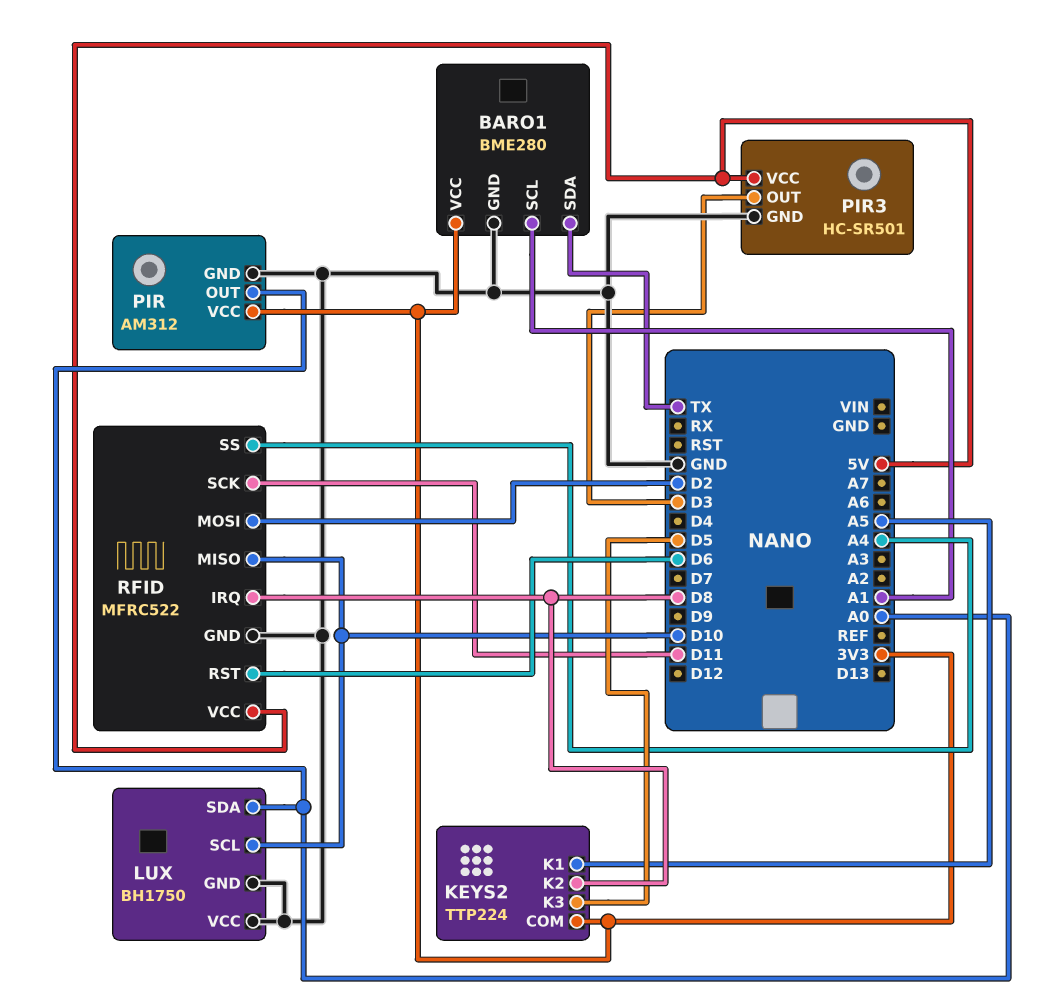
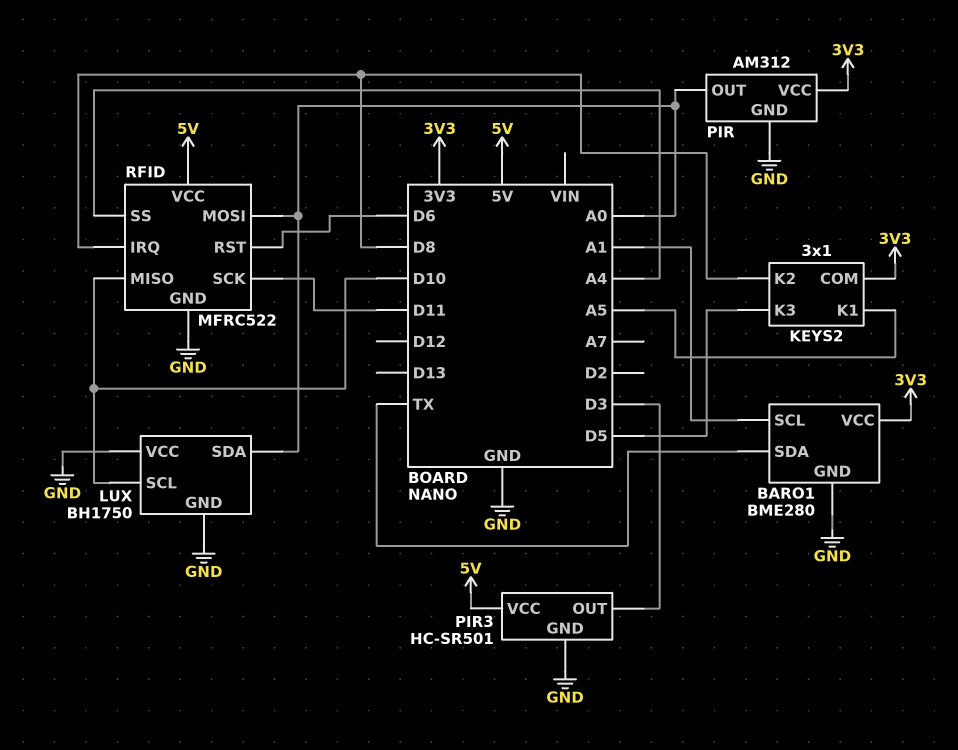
KEYS2: TTP224 -> 3x1
RFID pin MOSI: D2 -> A0

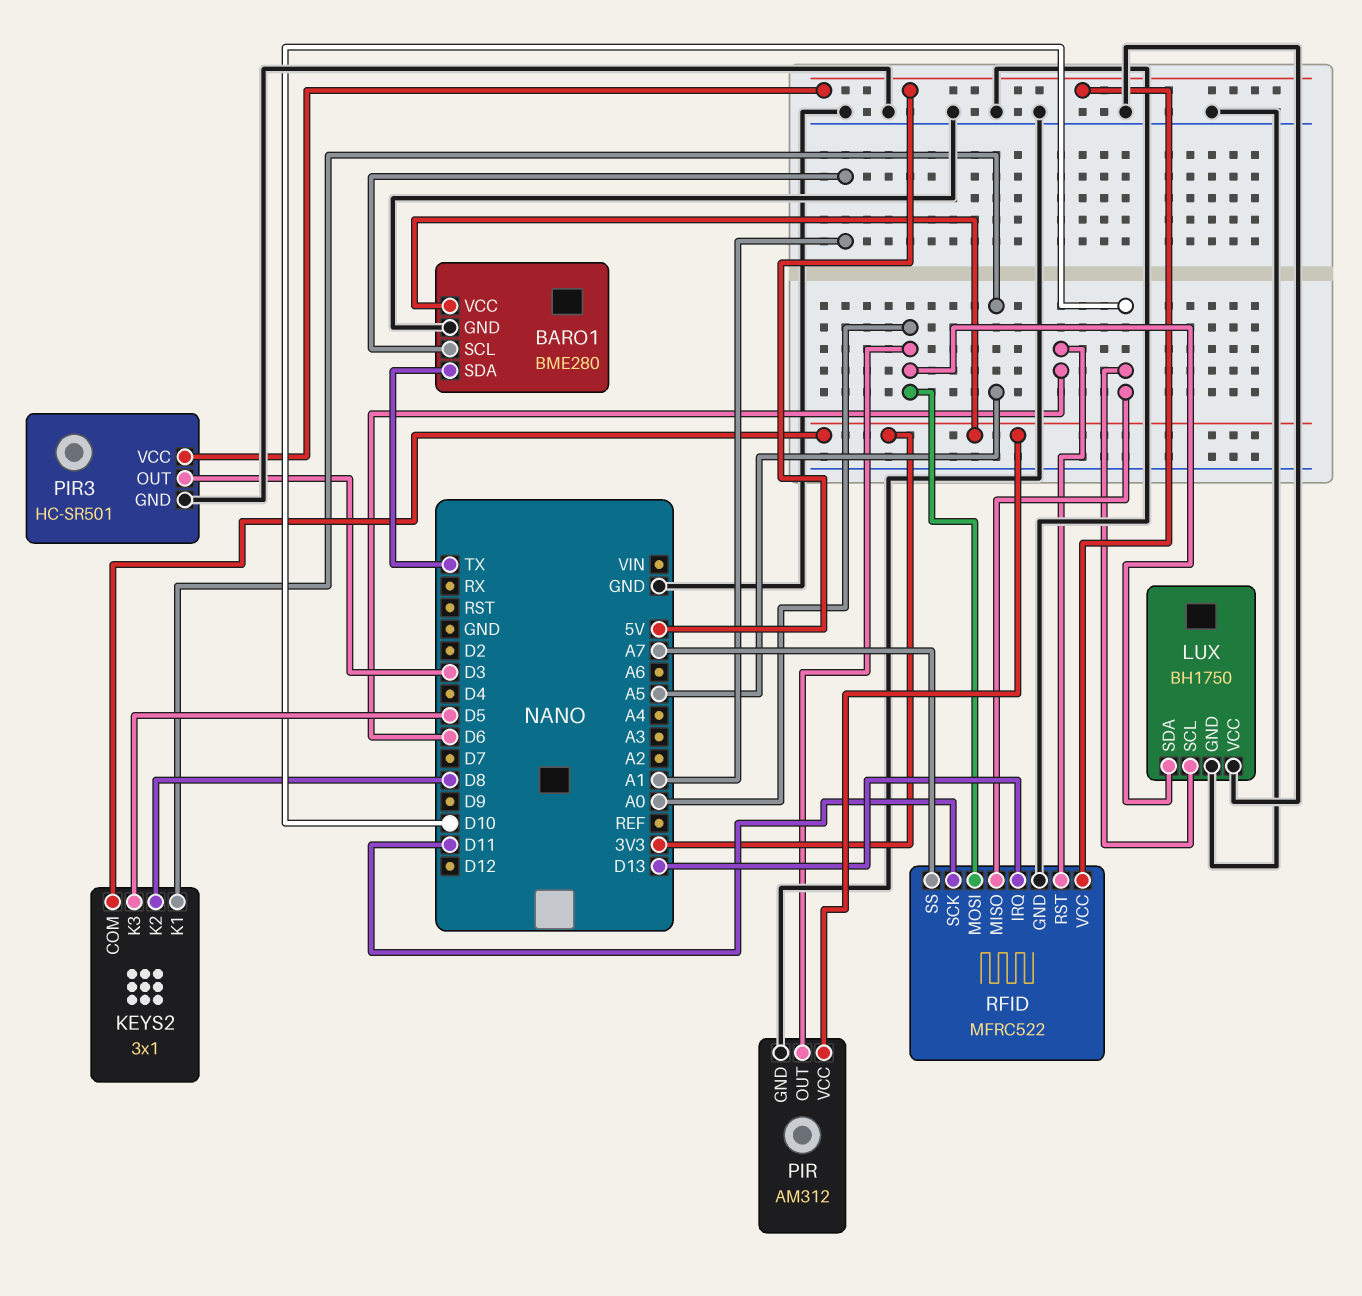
RFID pin IRQ: D8 -> D13
RFID pin SS: A4 -> A7

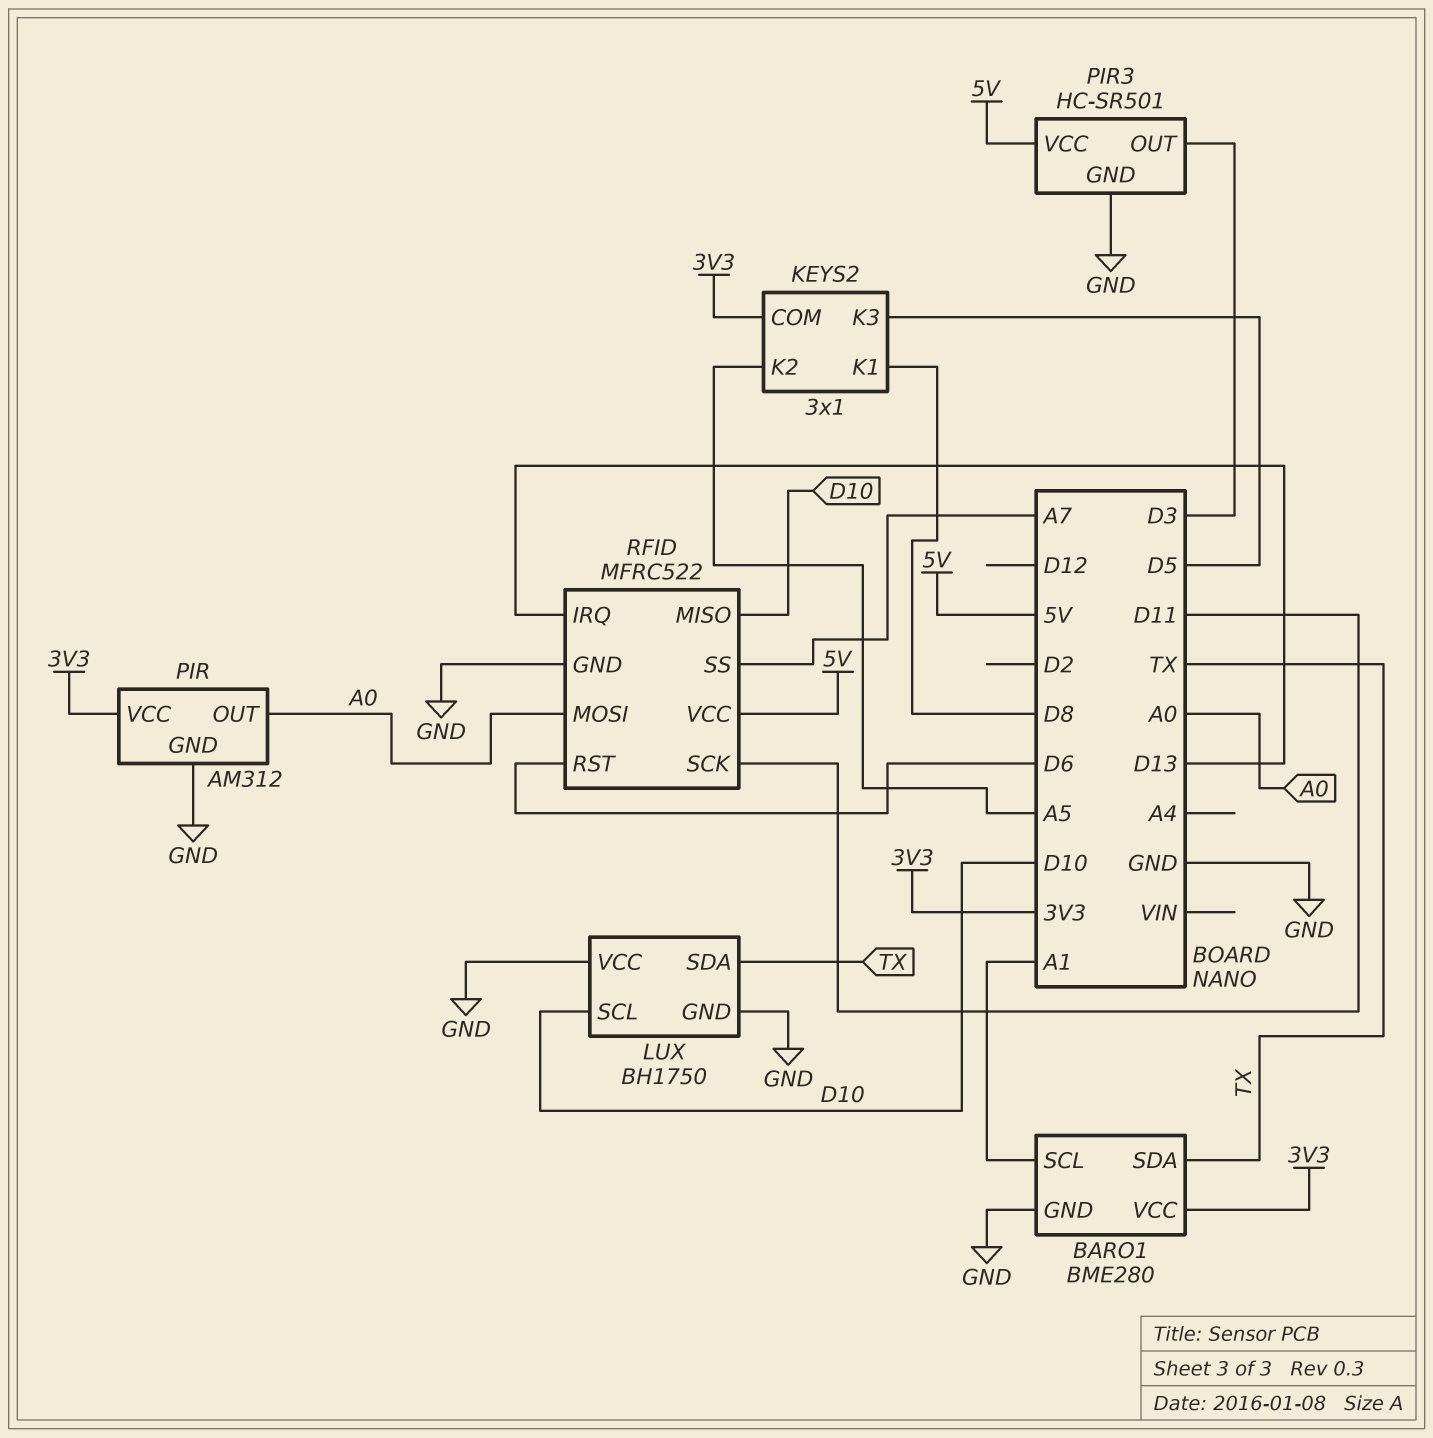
KEYS2 pin K1: A5 -> D8
KEYS2 pin K2: D8 -> A5
LUX pin SDA: A0 -> TX

